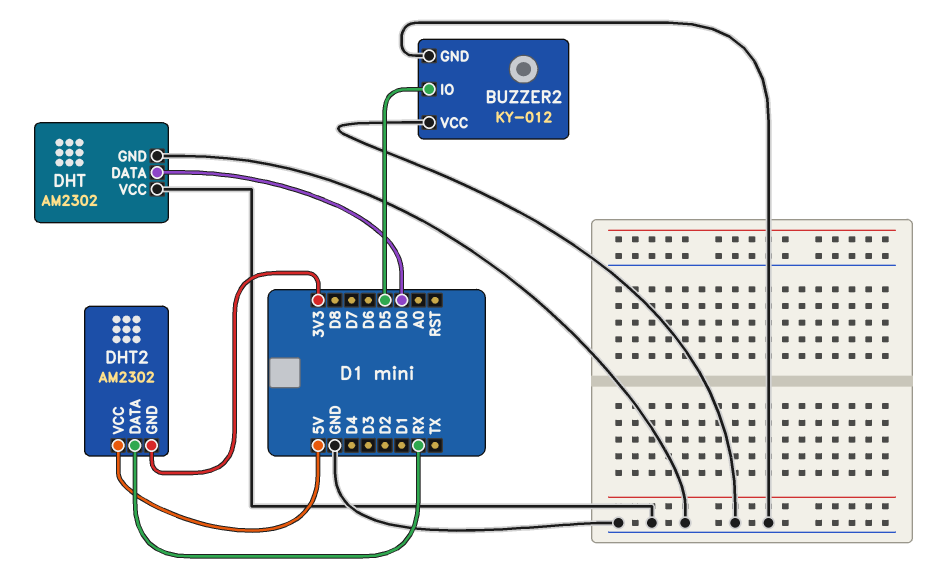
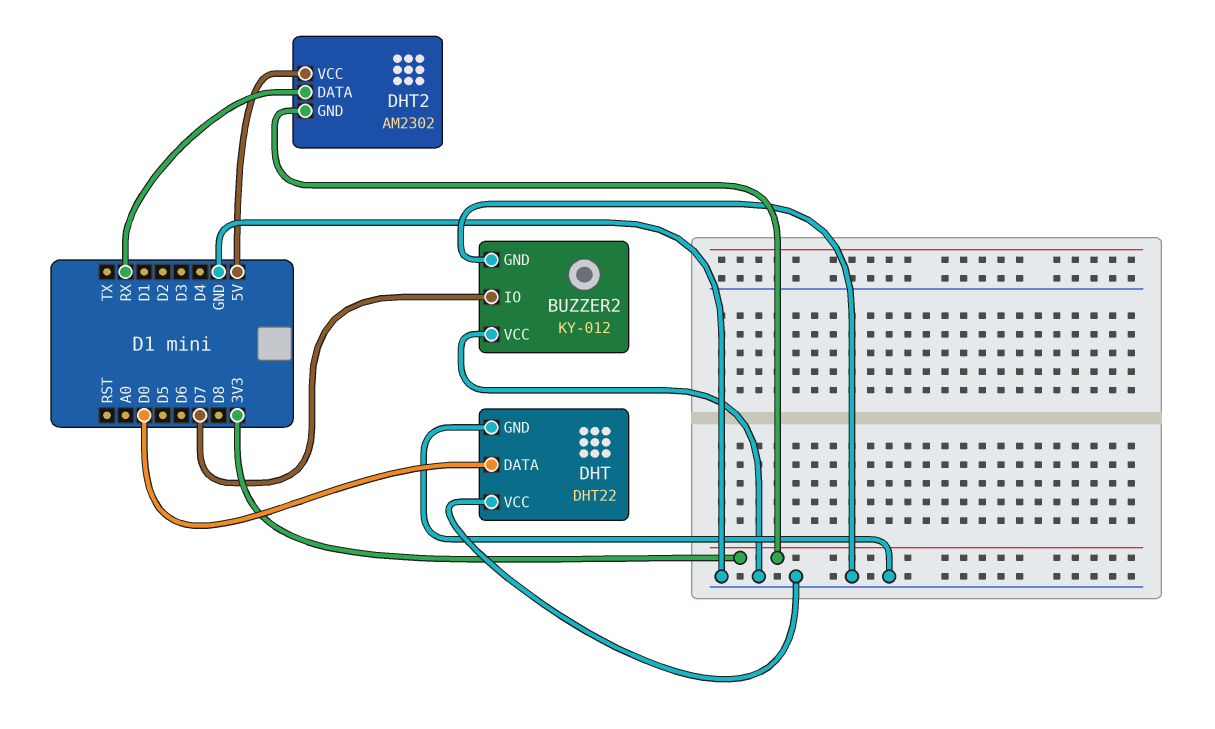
BUZZER2 pin IO: D5 -> D7
DHT: AM2302 -> DHT22

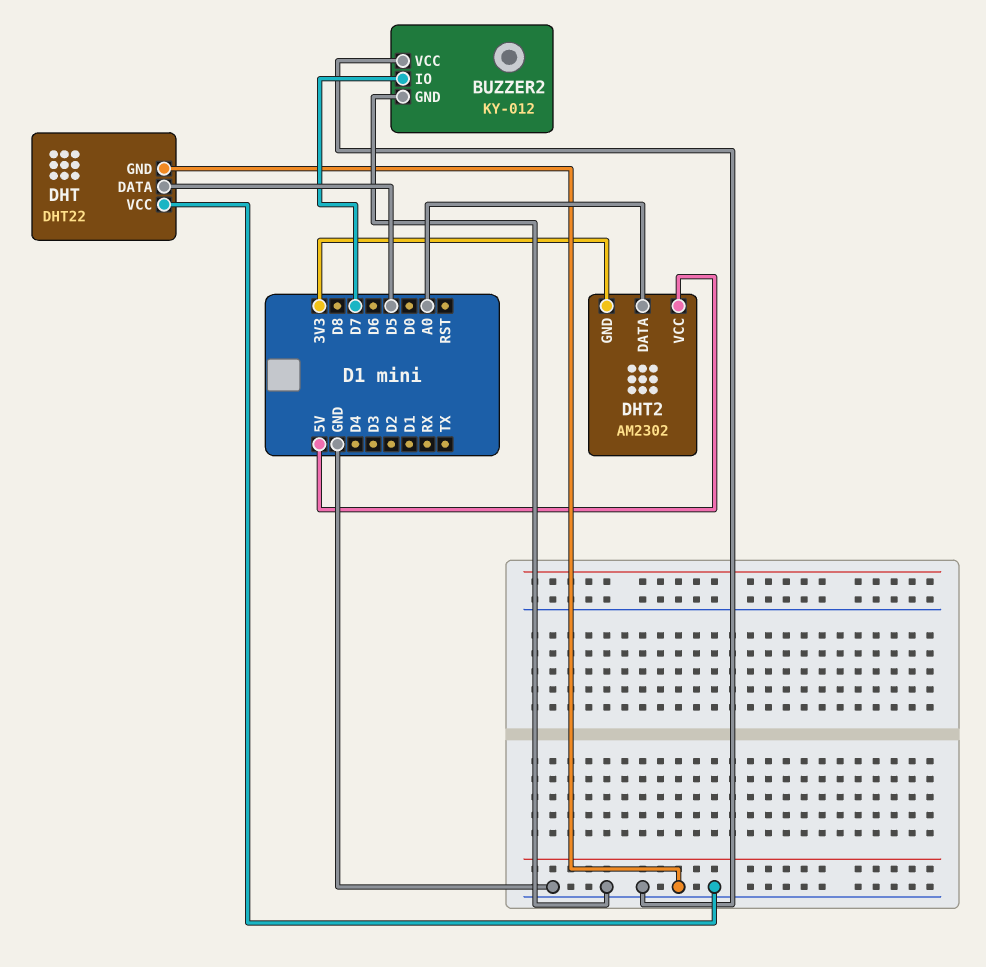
DHT pin DATA: D0 -> D5
DHT2 pin DATA: RX -> A0

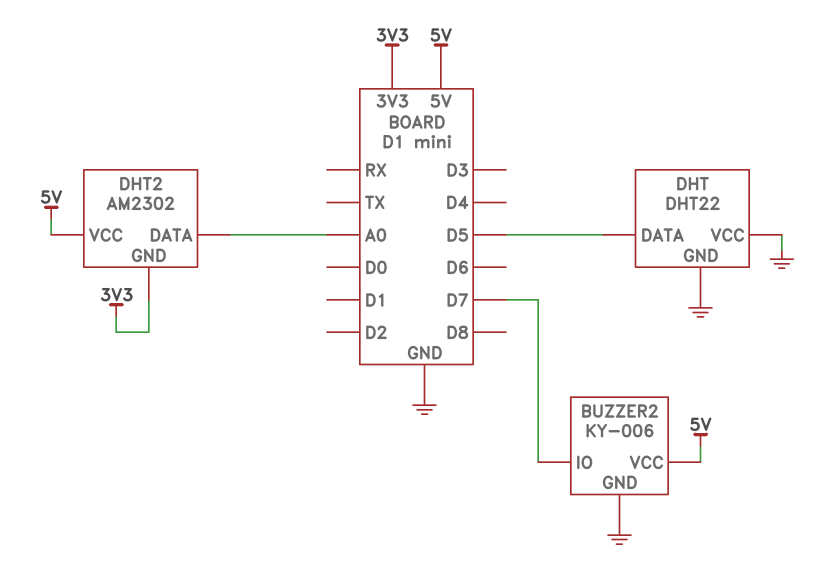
BUZZER2: KY-012 -> KY-006
BUZZER2 pin VCC: GND -> 5V

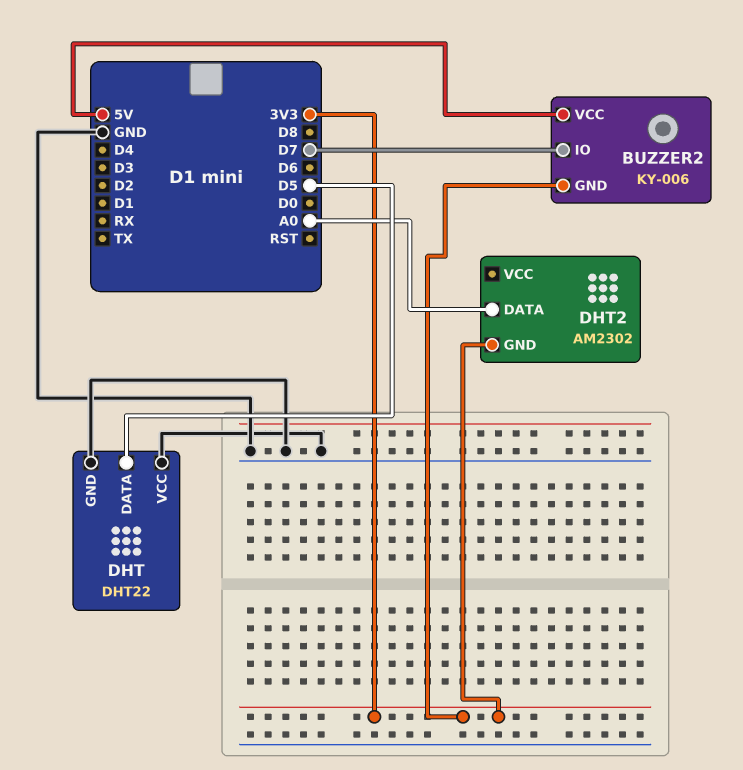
BUZZER2 pin GND: GND -> 3V3
DHT2 pin VCC: 5V -> none

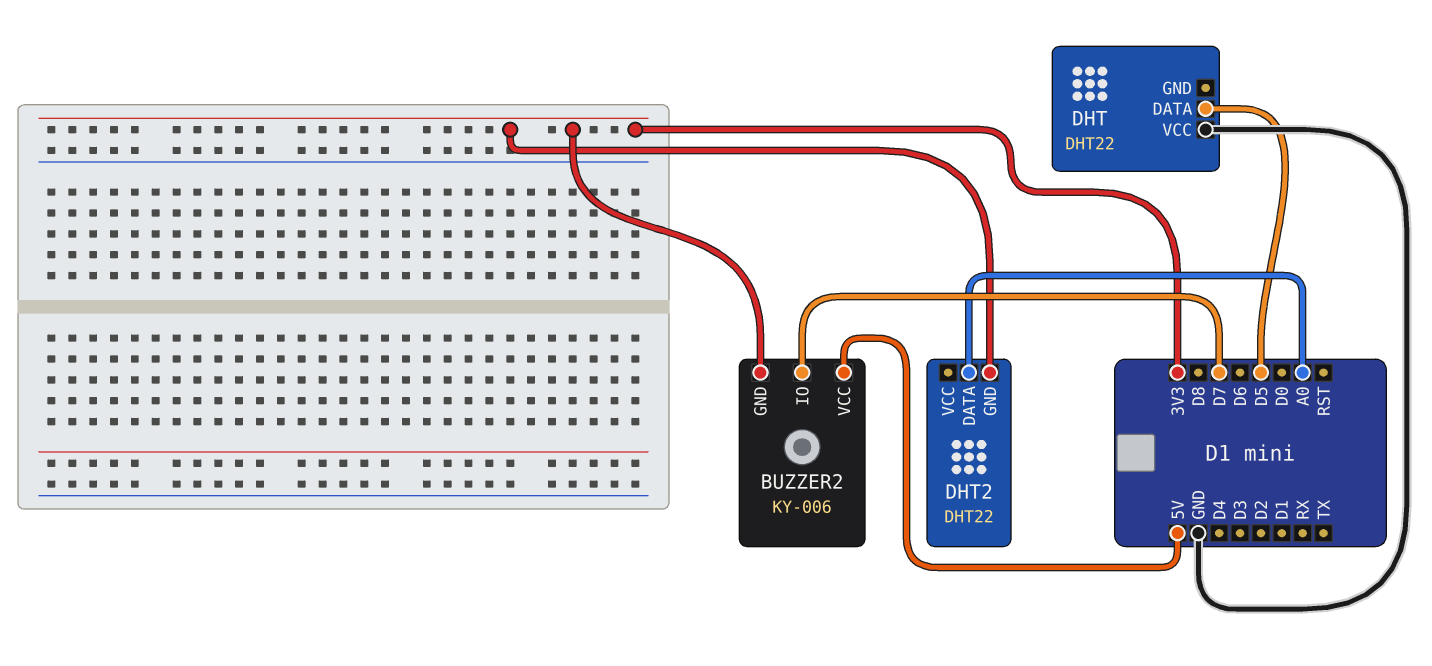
DHT pin GND: GND -> none
DHT2: AM2302 -> DHT22

